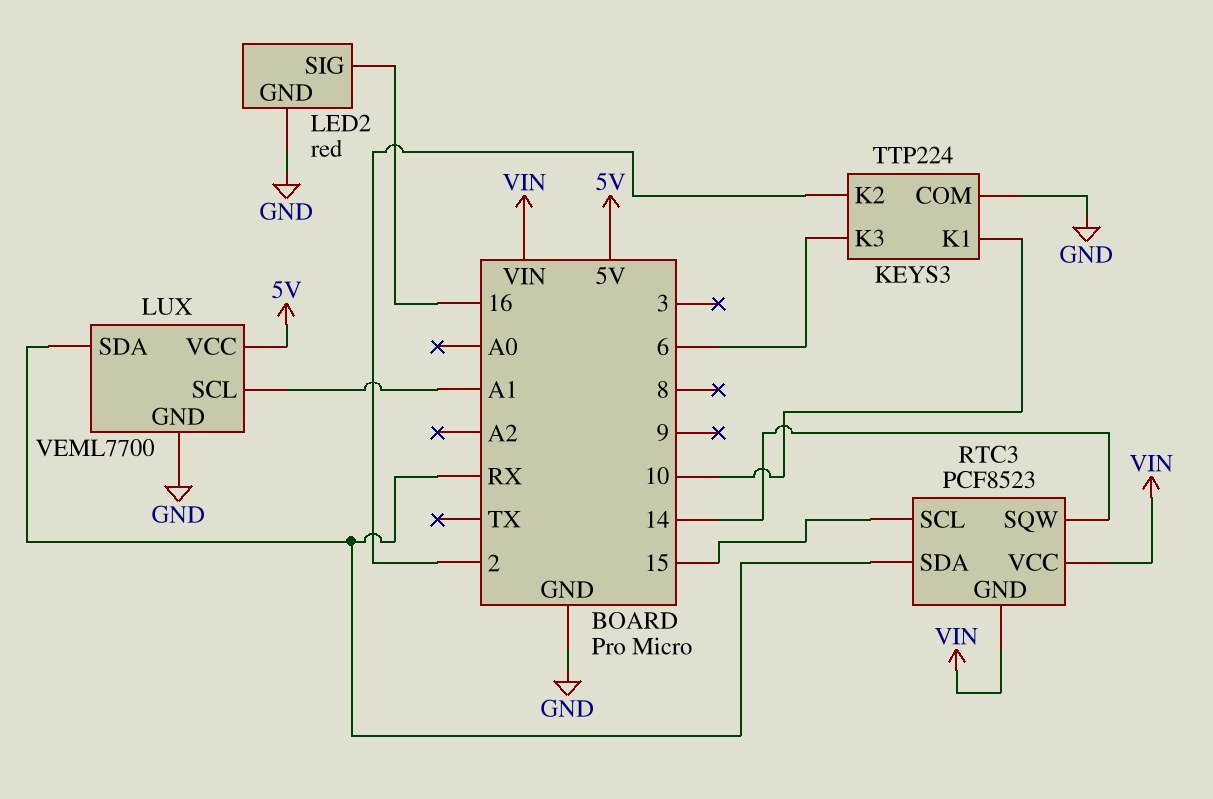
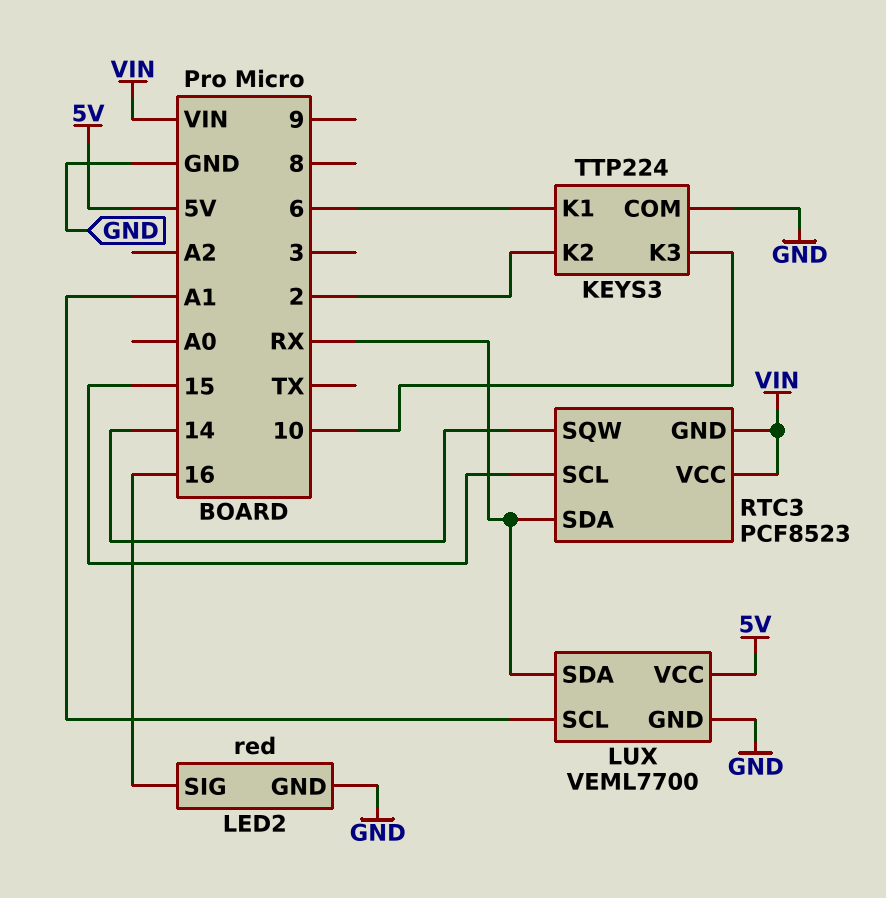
KEYS3 pin K1: 10 -> 6
KEYS3 pin K3: 6 -> 10

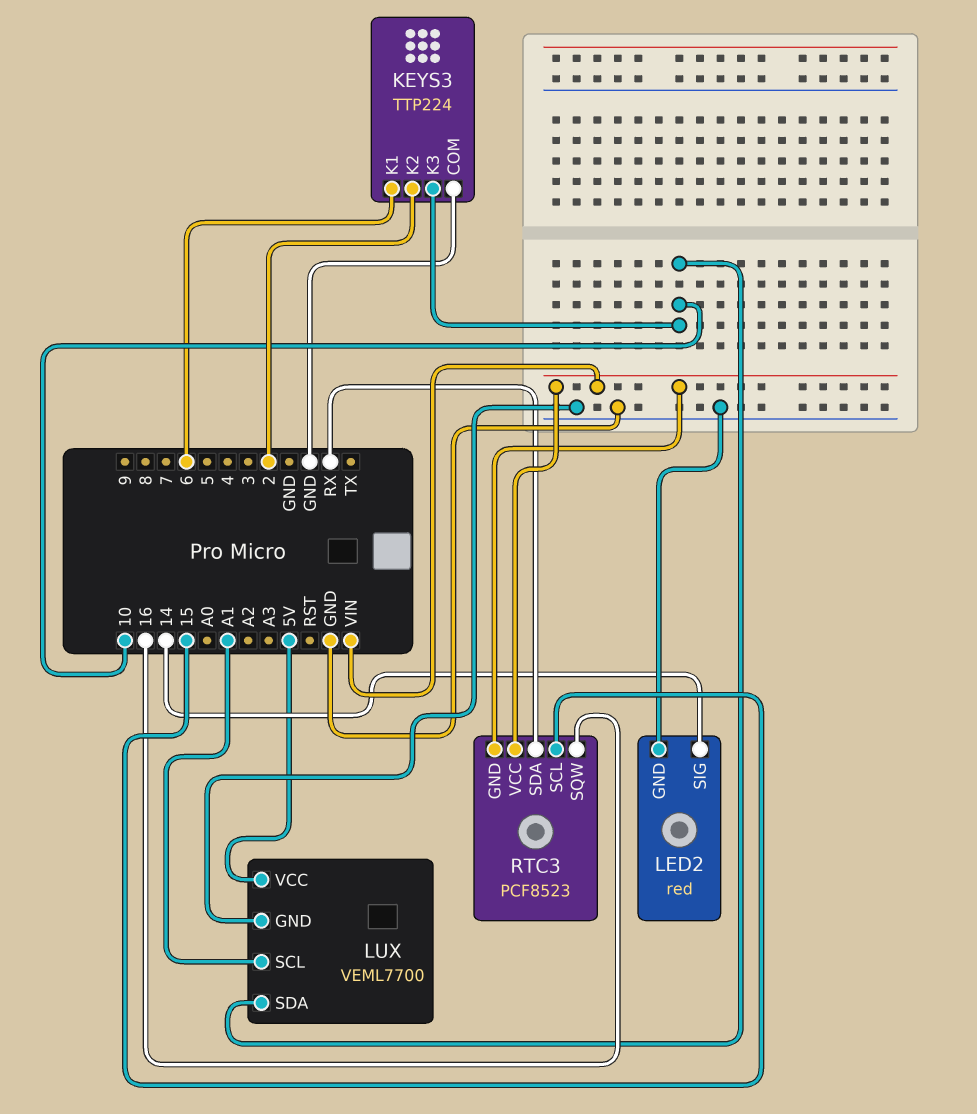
LED2 pin SIG: 16 -> 14
LUX pin SDA: RX -> 10
RTC3 pin SQW: 14 -> 16

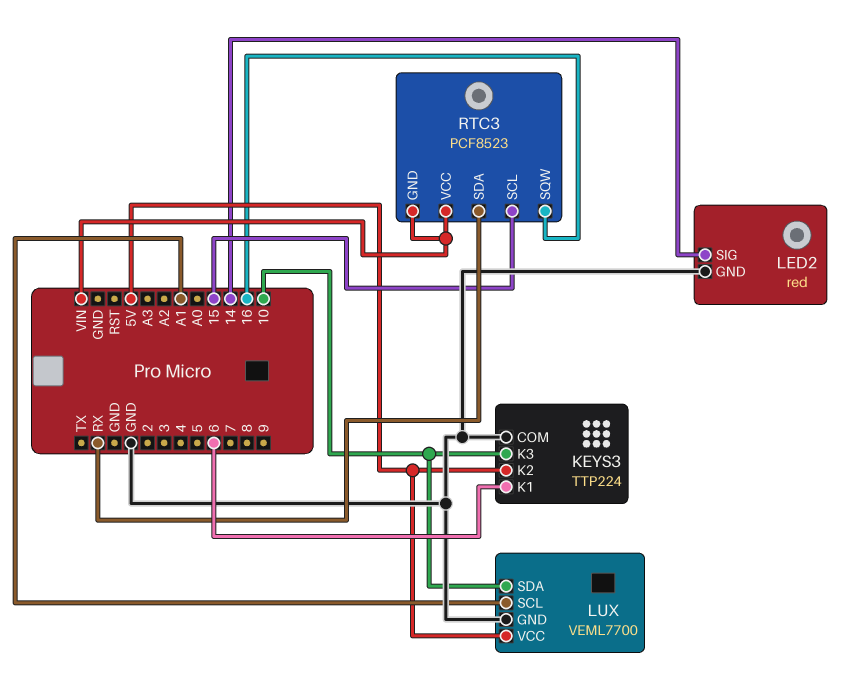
KEYS3 pin K2: 2 -> 5V

